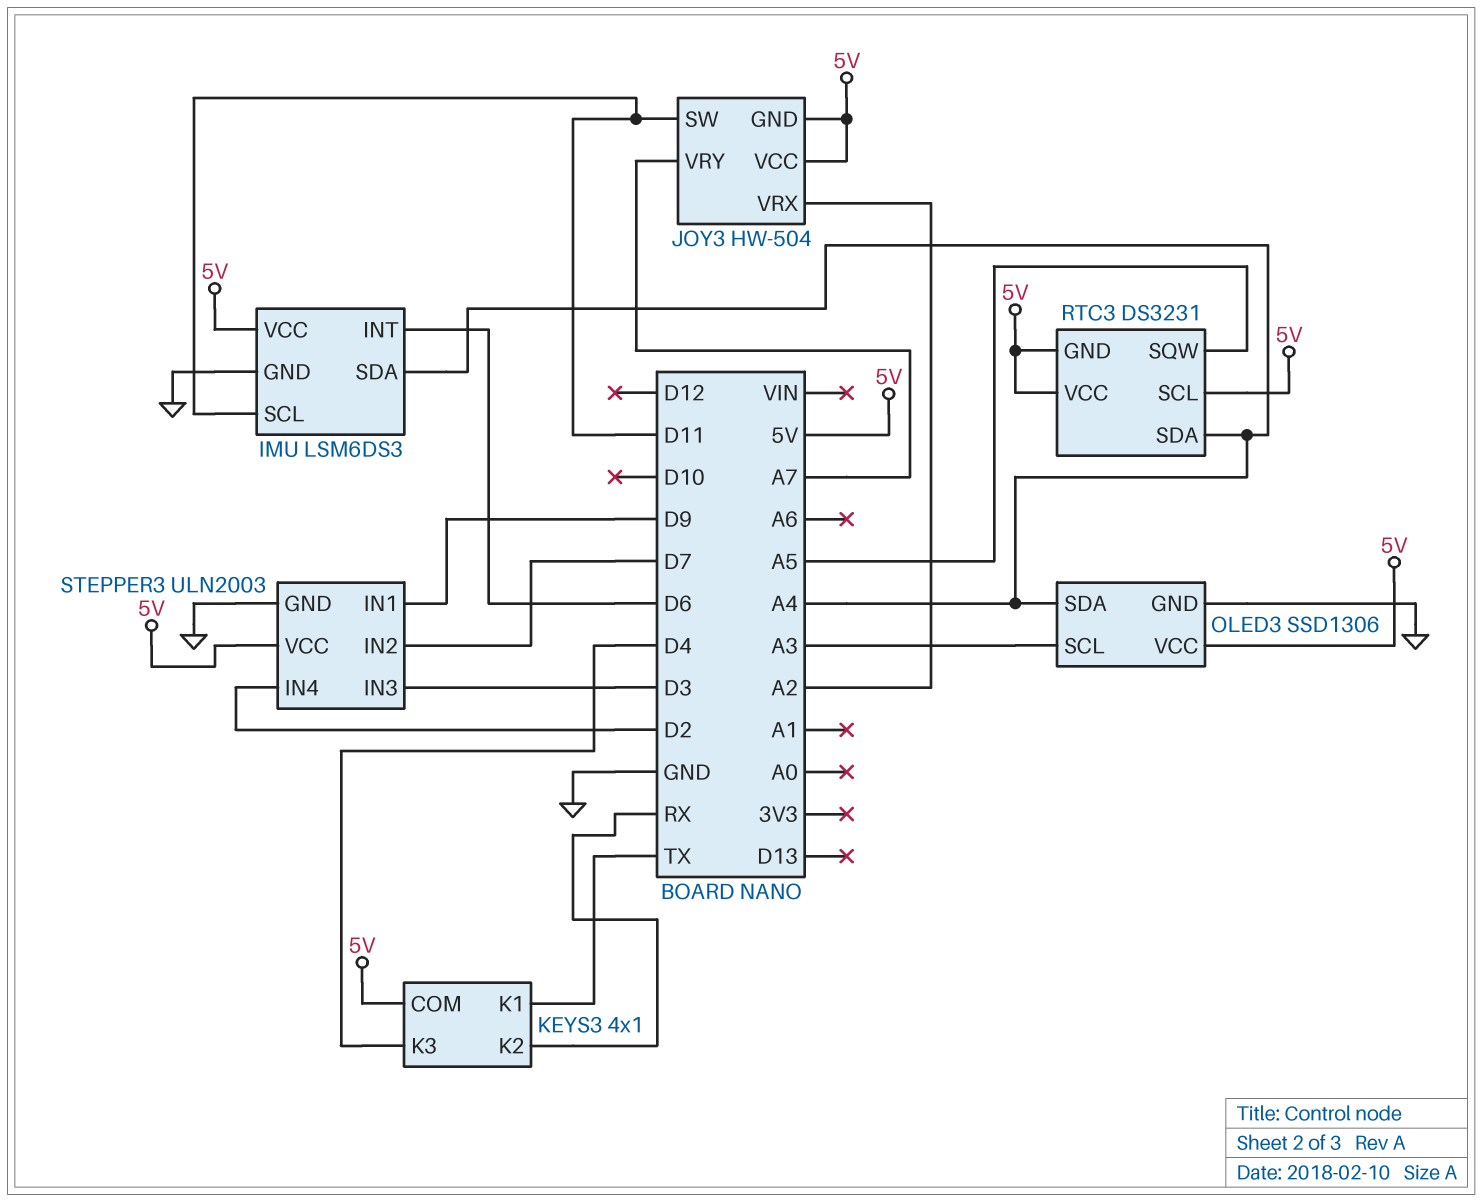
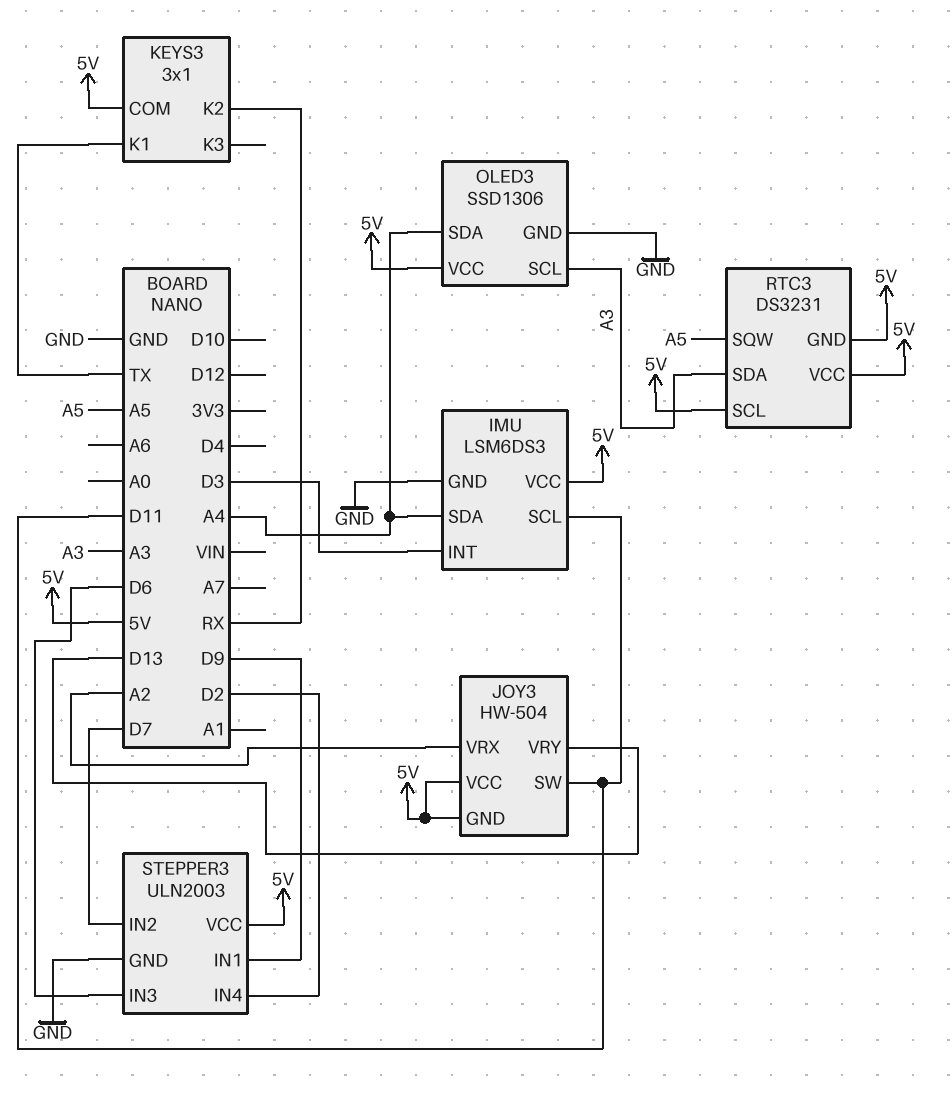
IMU pin INT: D6 -> D3
JOY3 pin VRY: A7 -> D13
KEYS3: 4x1 -> 3x1
KEYS3 pin K3: D4 -> none
RTC3 pin SDA: A4 -> A3
STEPPER3 pin IN3: D3 -> D6

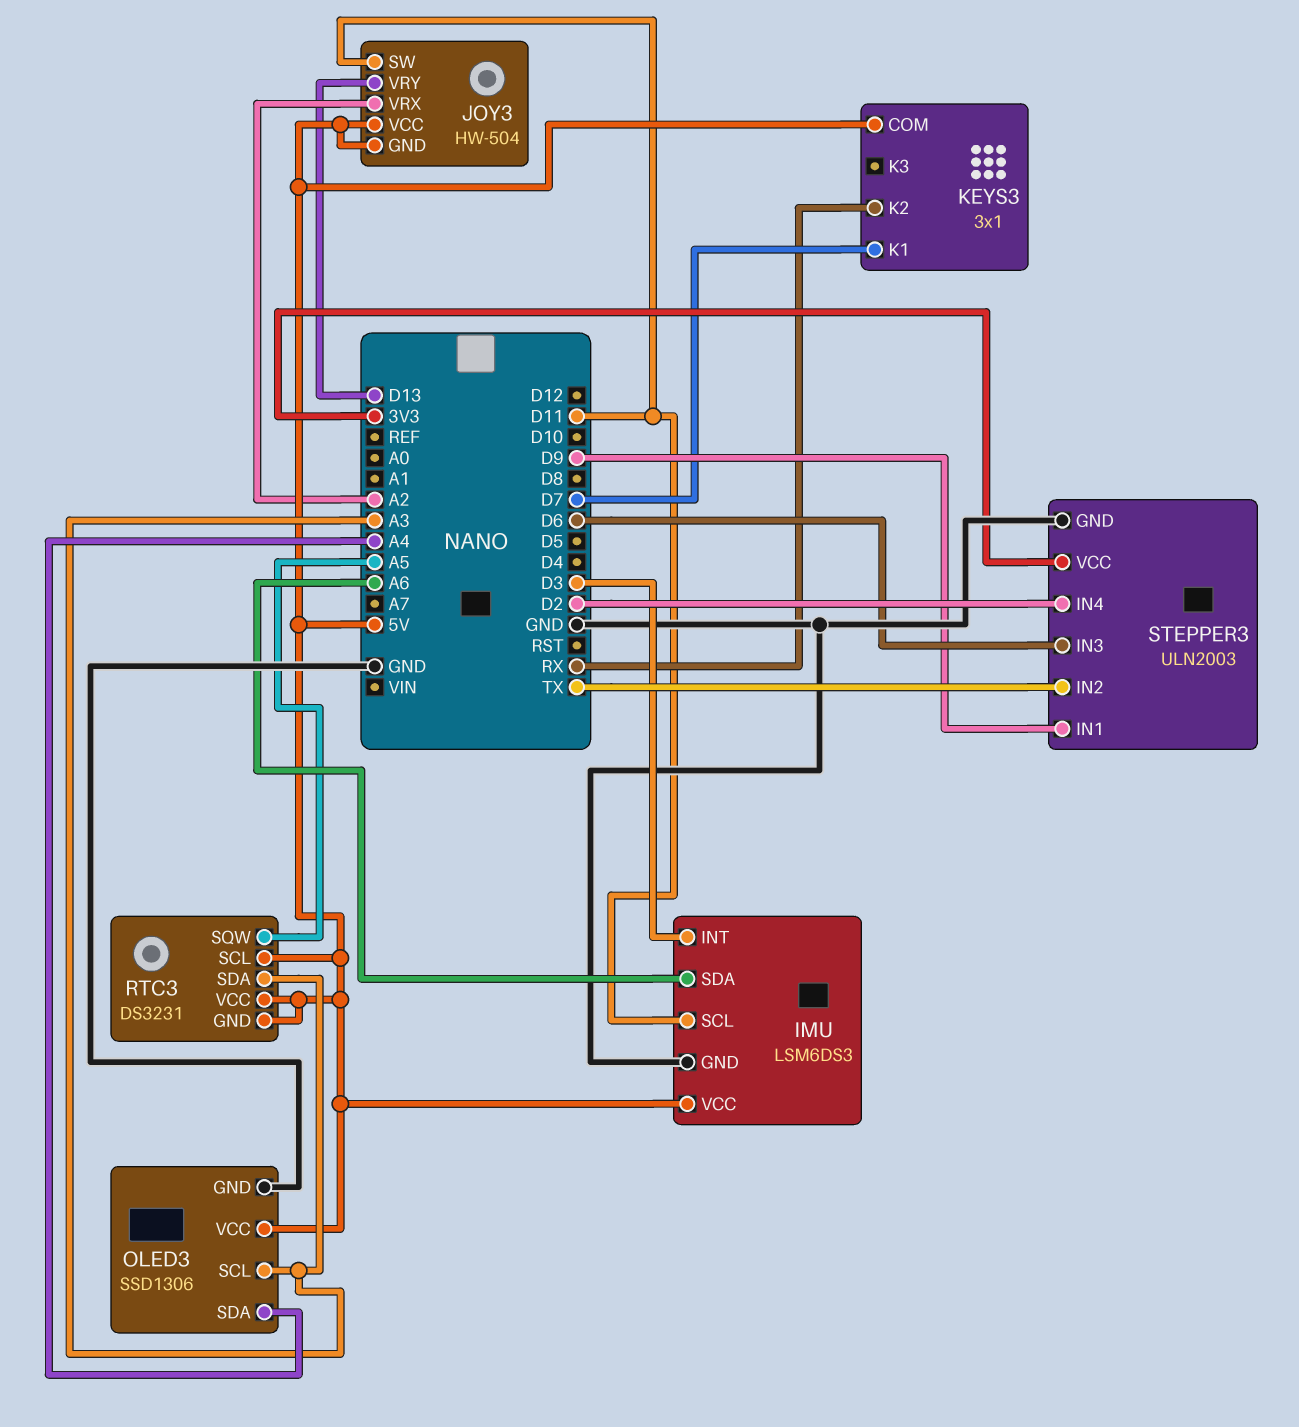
IMU pin SDA: A4 -> A6
KEYS3 pin K1: TX -> D7
STEPPER3 pin IN2: D7 -> TX
STEPPER3 pin VCC: 5V -> 3V3

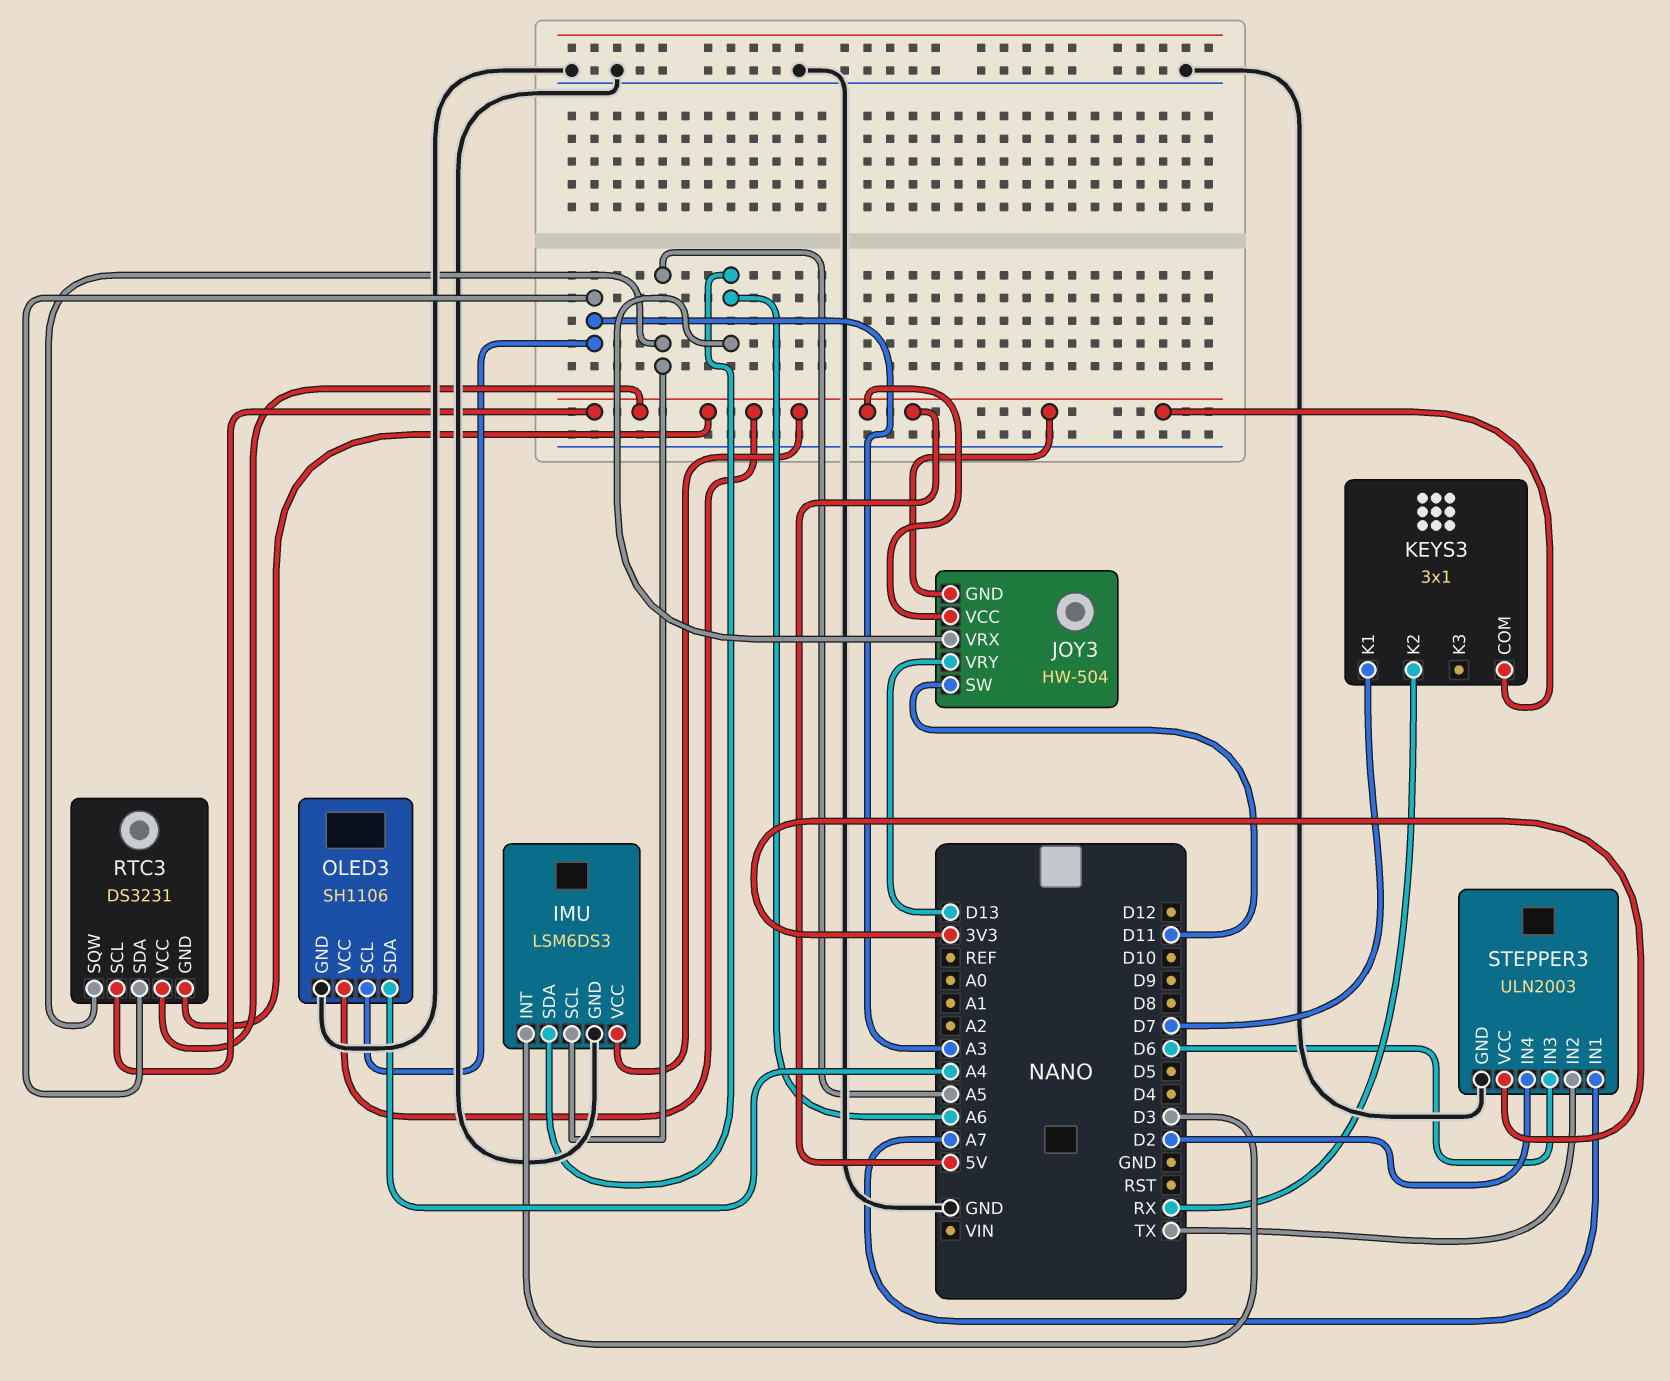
IMU pin SCL: D11 -> A5
JOY3 pin VRX: A2 -> A6
OLED3: SSD1306 -> SH1106
STEPPER3 pin IN1: D9 -> A7

